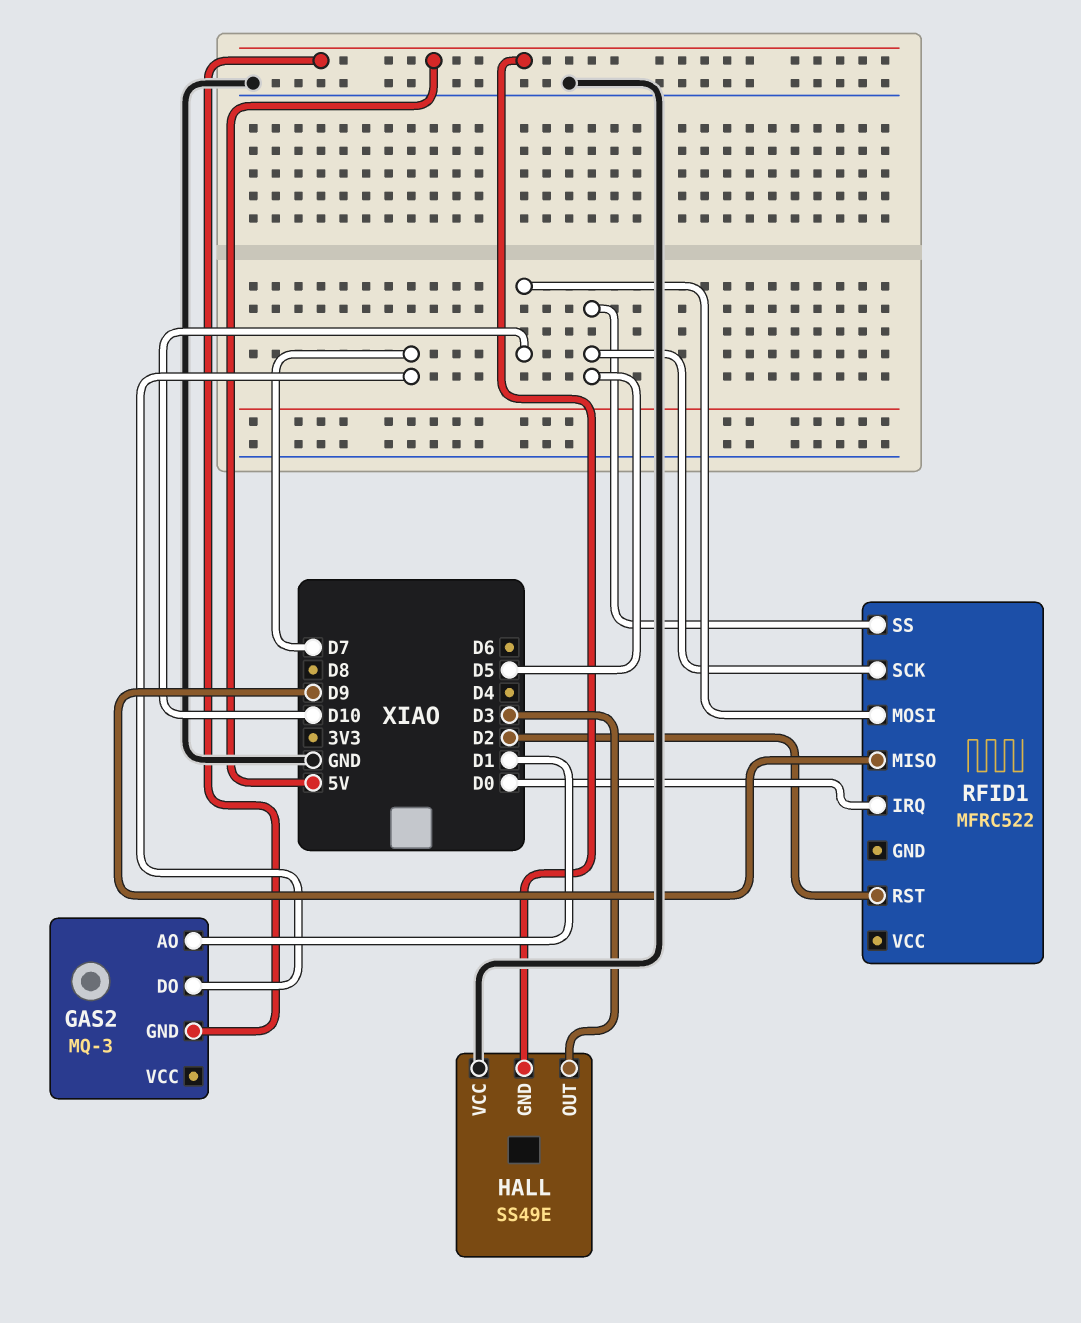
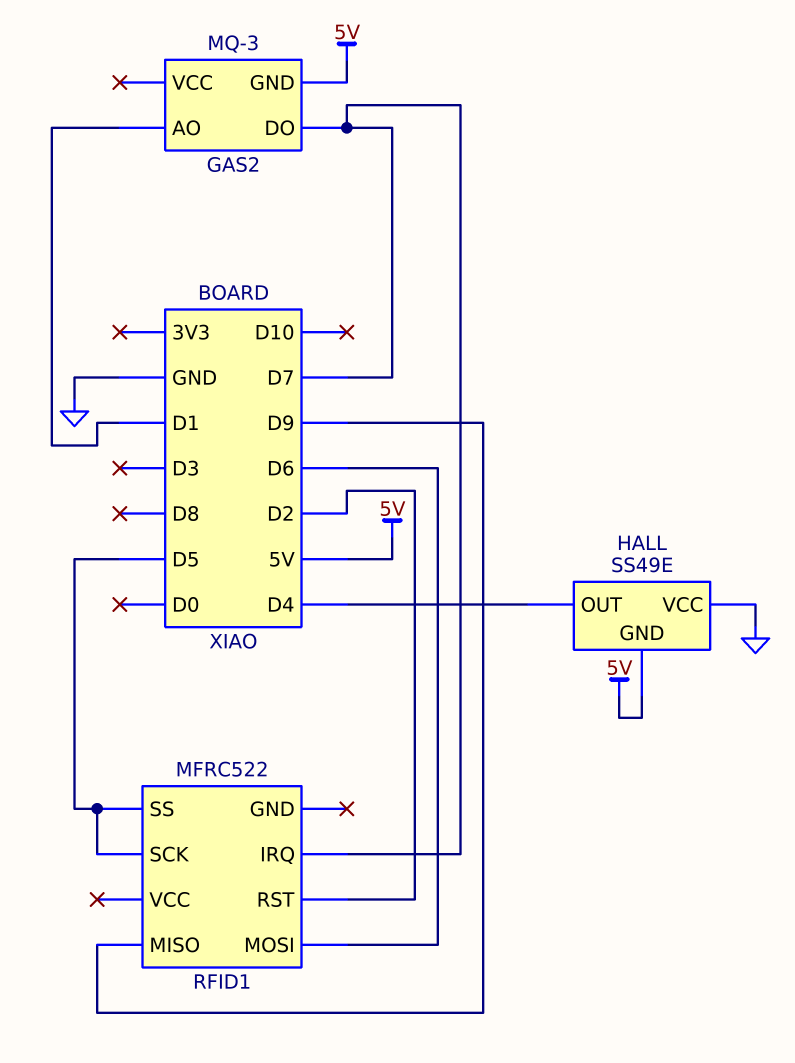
HALL pin OUT: D3 -> D4
RFID1 pin IRQ: D0 -> D7
RFID1 pin MOSI: D10 -> D6

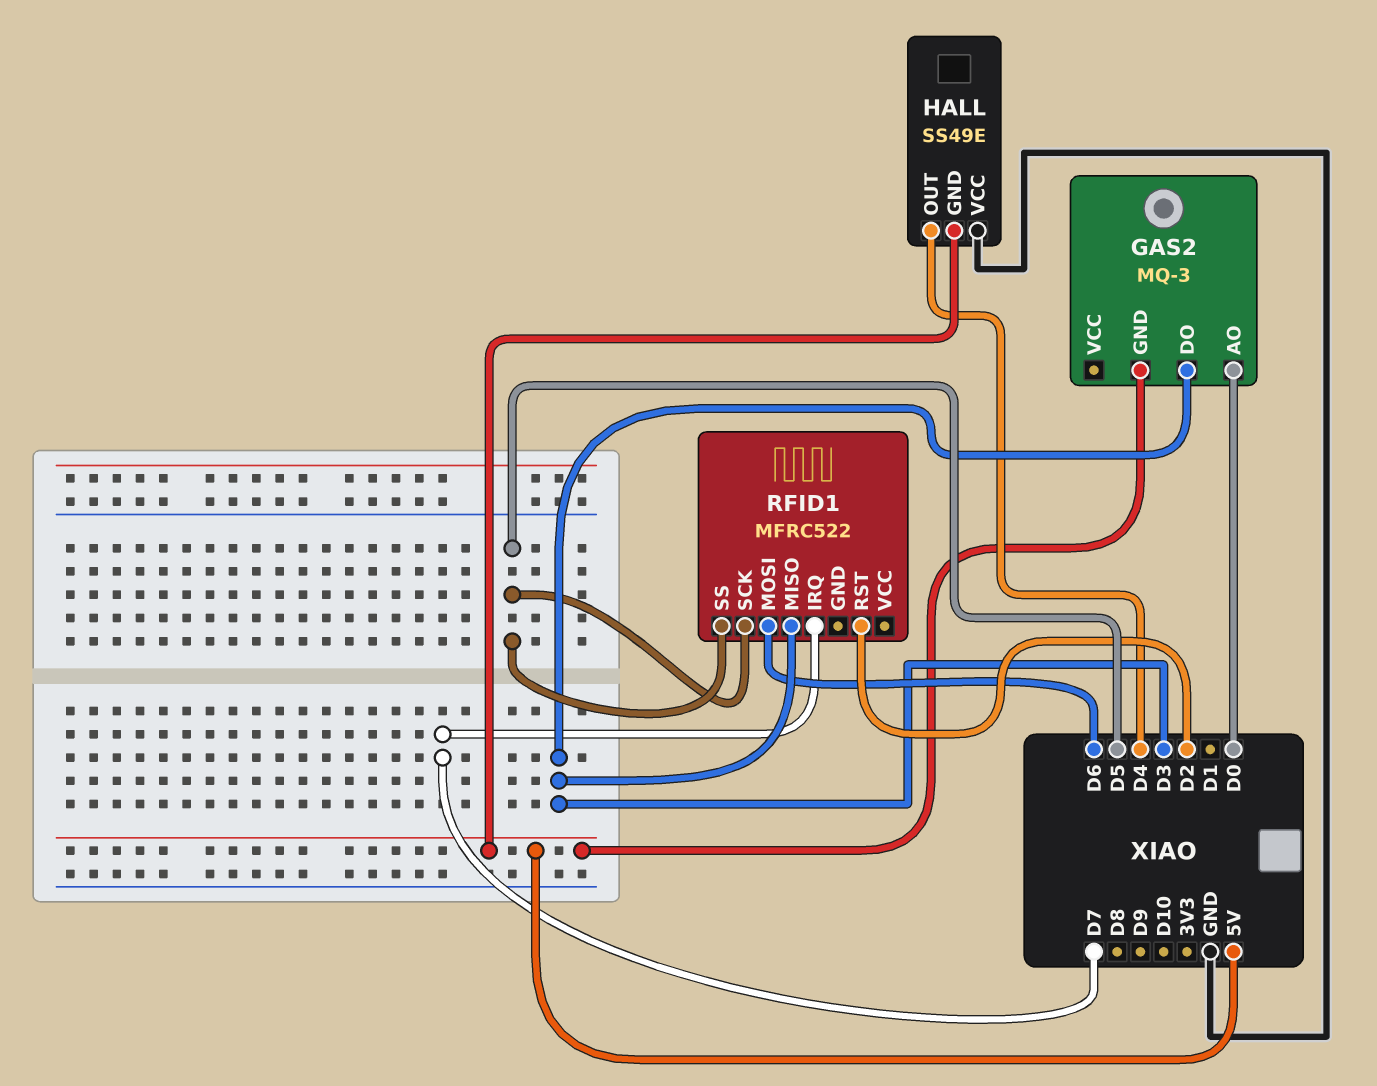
GAS2 pin AO: D1 -> D0
GAS2 pin DO: D7 -> D3
RFID1 pin MISO: D9 -> D3

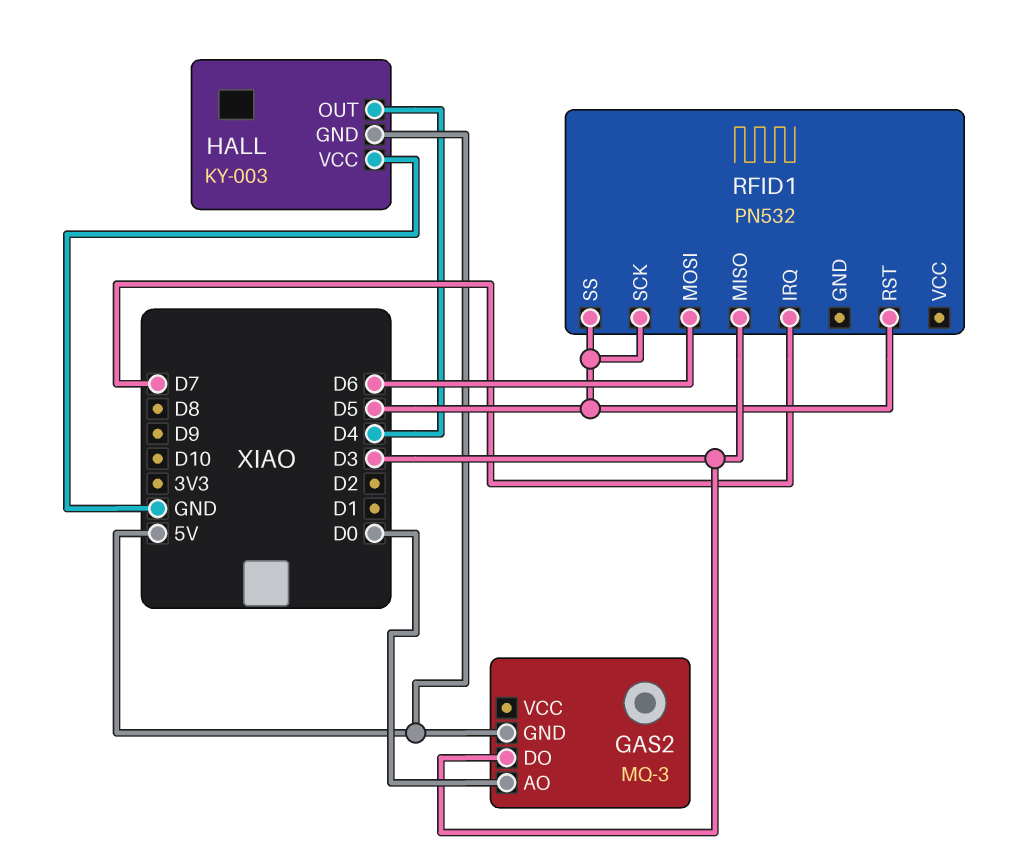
HALL: SS49E -> KY-003
RFID1: MFRC522 -> PN532
RFID1 pin RST: D2 -> D5

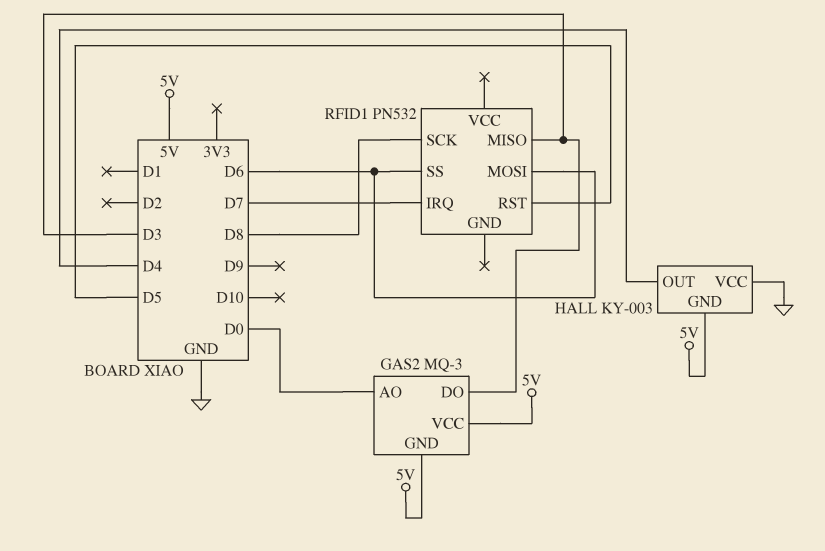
GAS2 pin VCC: none -> 5V
RFID1 pin SCK: D5 -> D8
RFID1 pin SS: D5 -> D6

